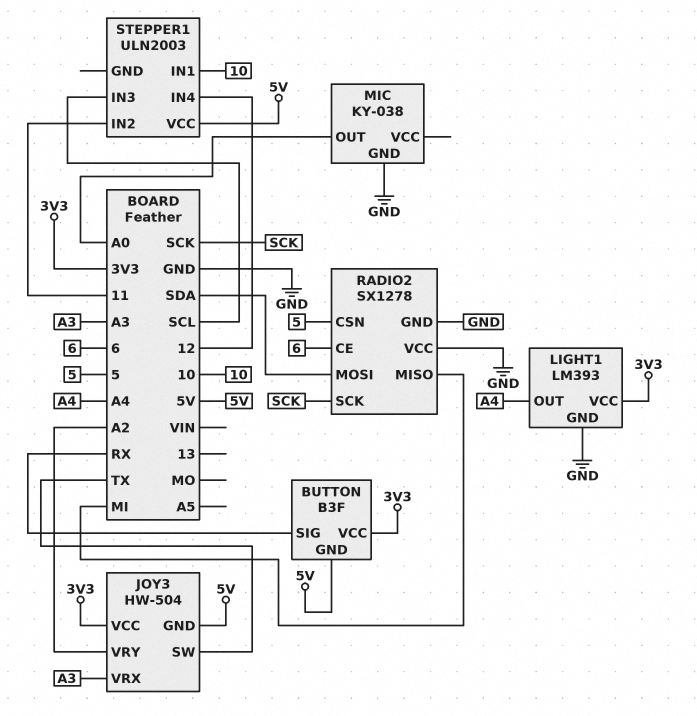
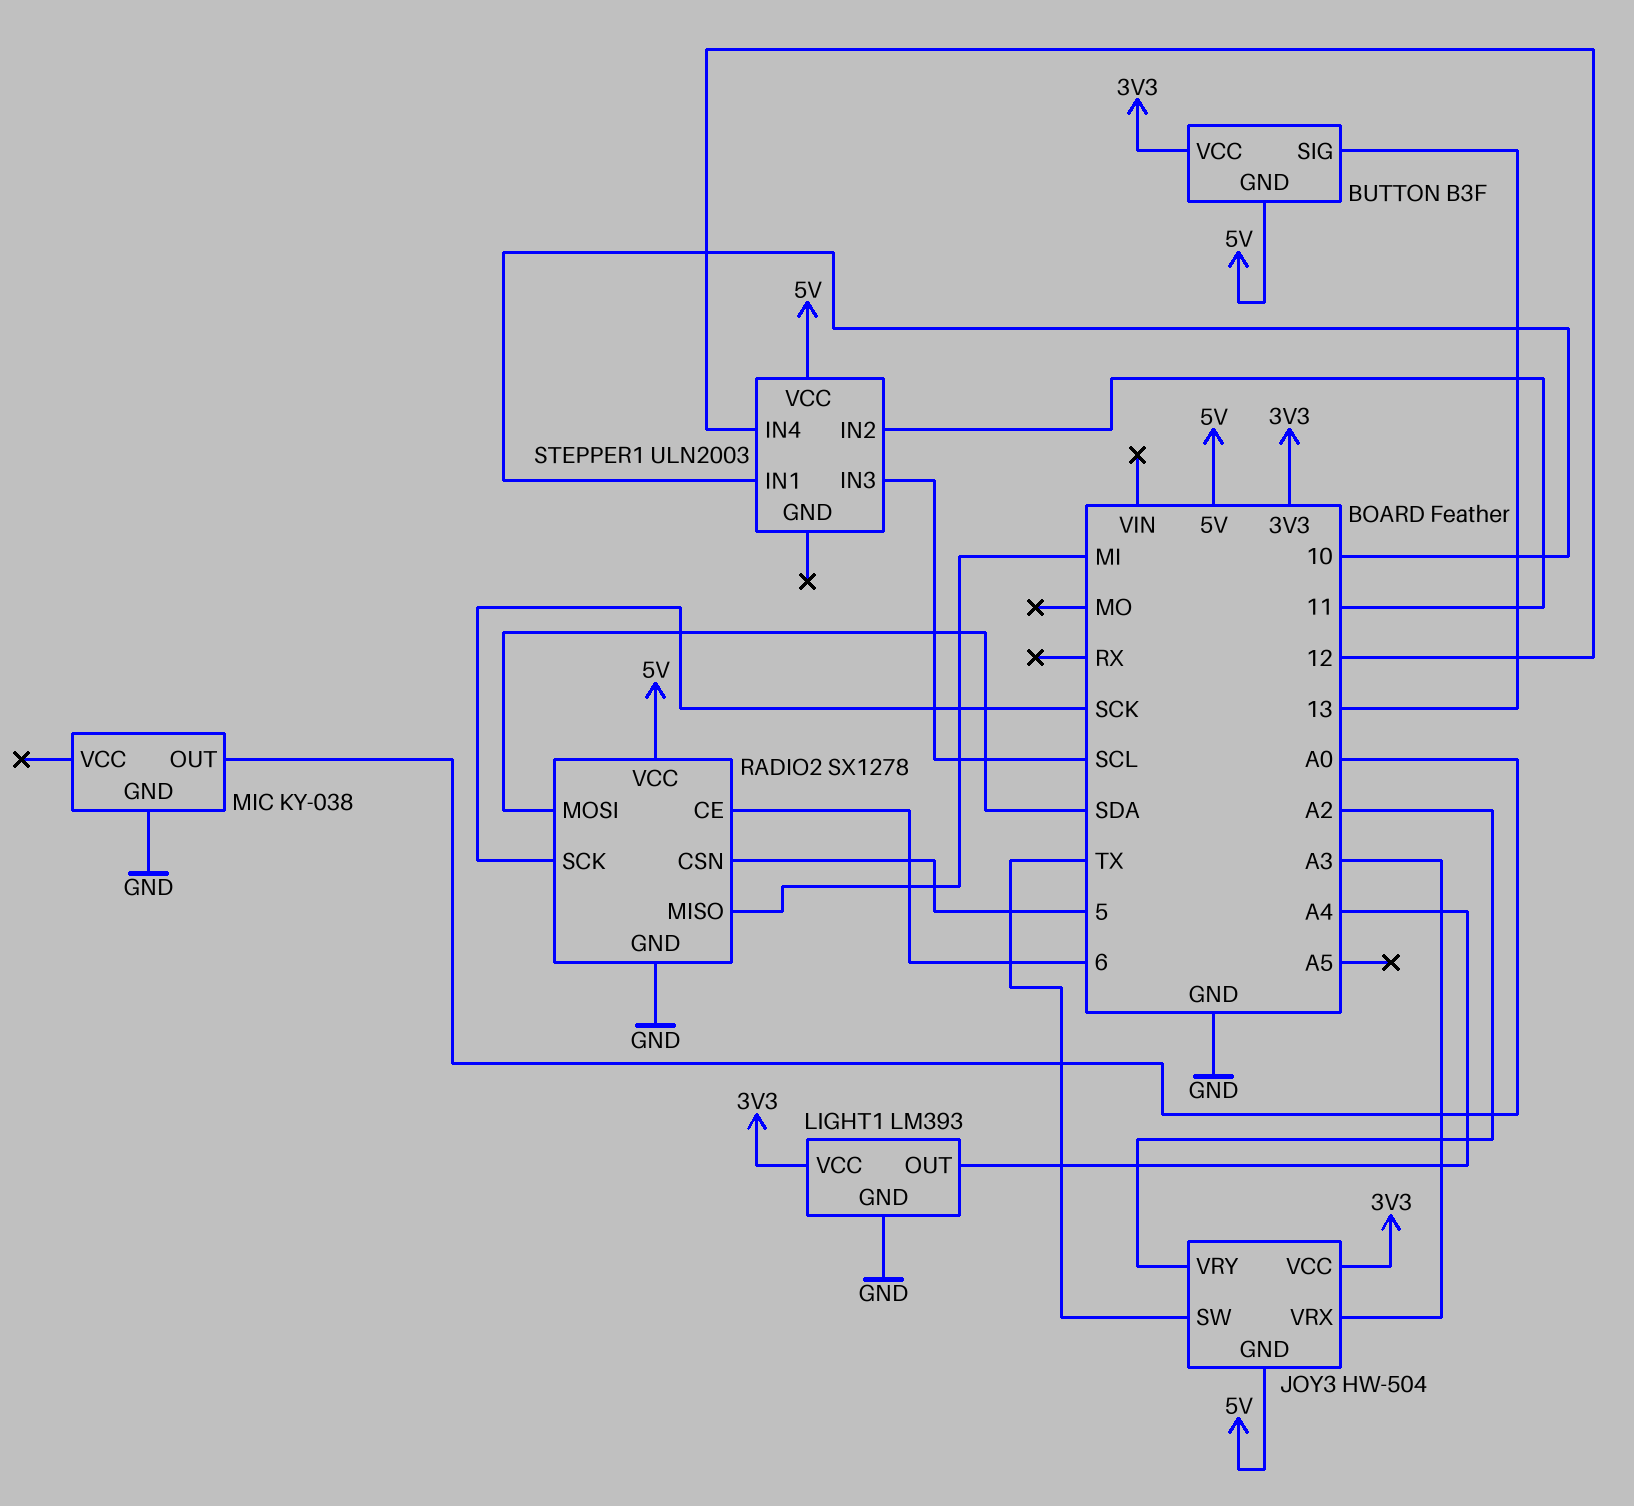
BUTTON pin SIG: RX -> 13
RADIO2 pin VCC: GND -> 5V

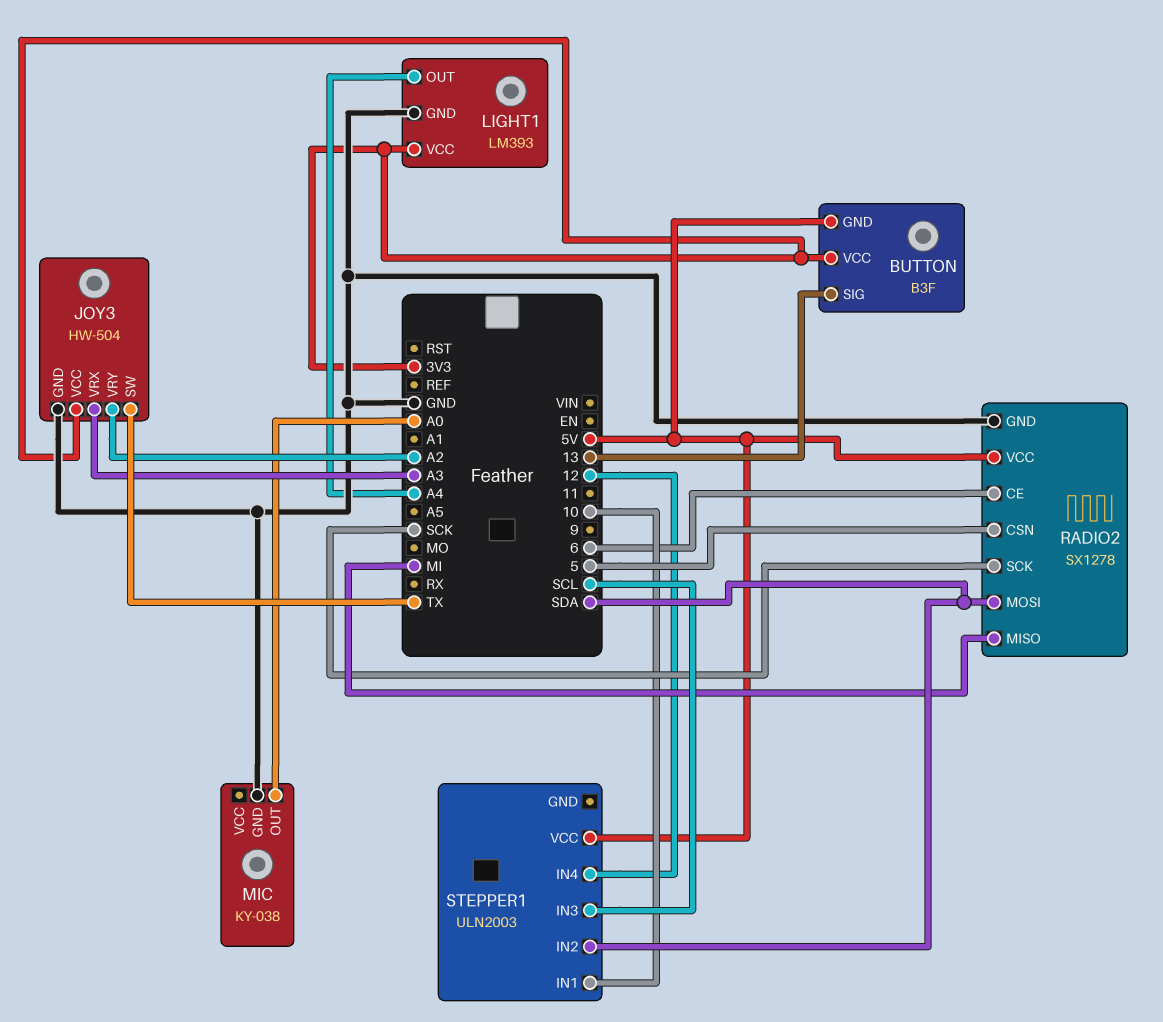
JOY3 pin GND: 5V -> GND
STEPPER1 pin IN2: 11 -> SDA

